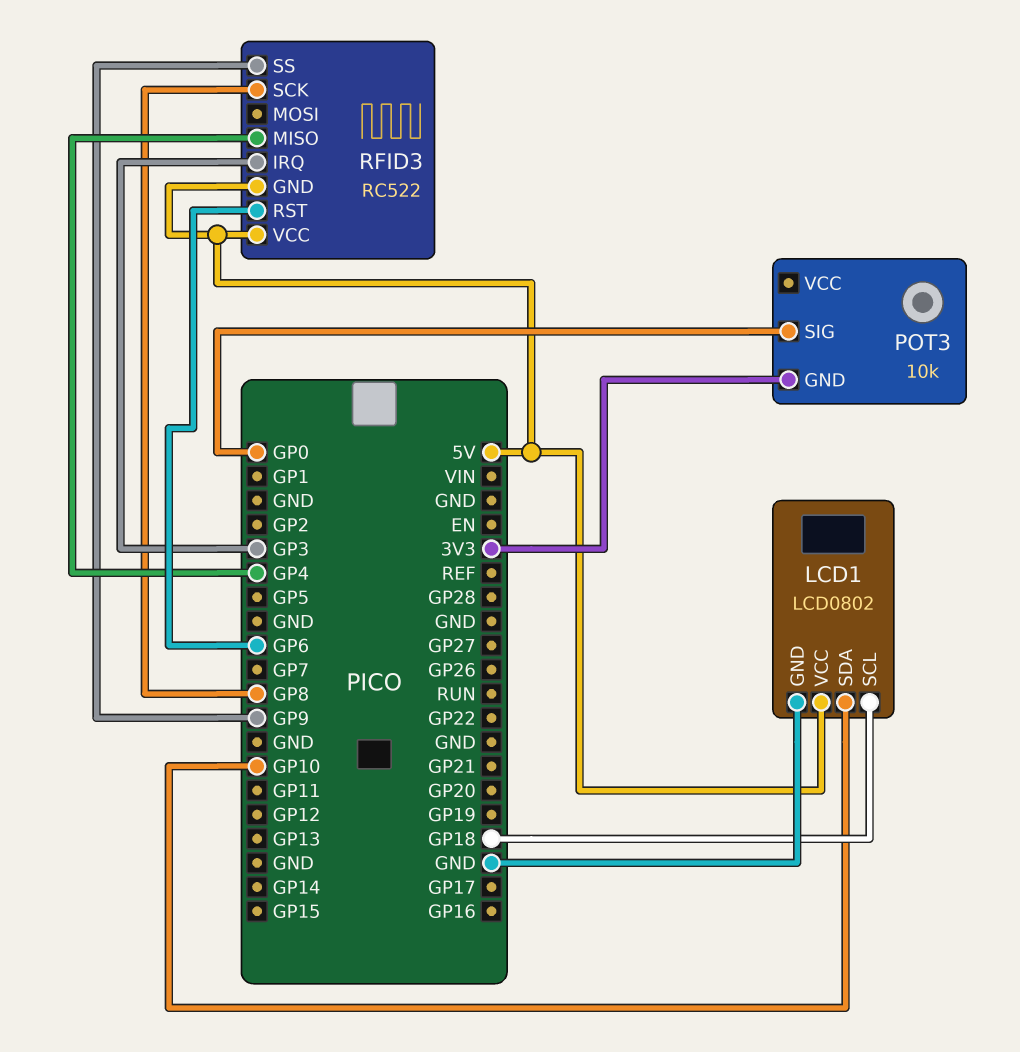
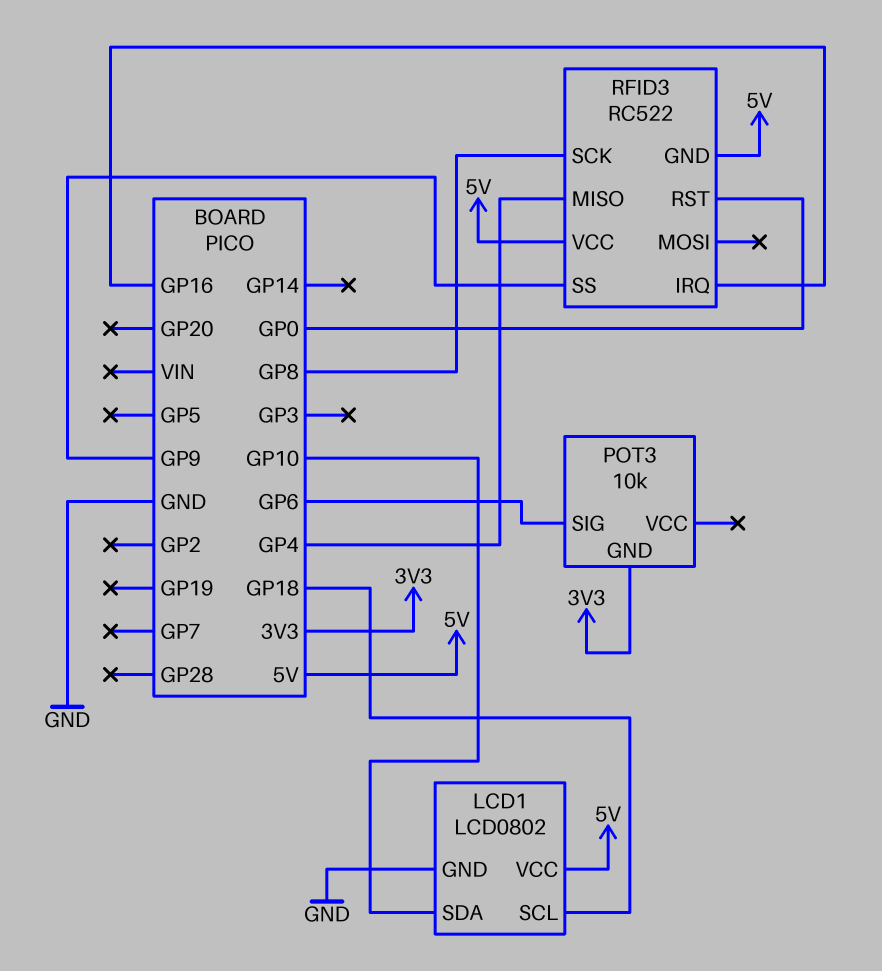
POT3 pin SIG: GP0 -> GP6
RFID3 pin IRQ: GP3 -> GP16
RFID3 pin RST: GP6 -> GP0

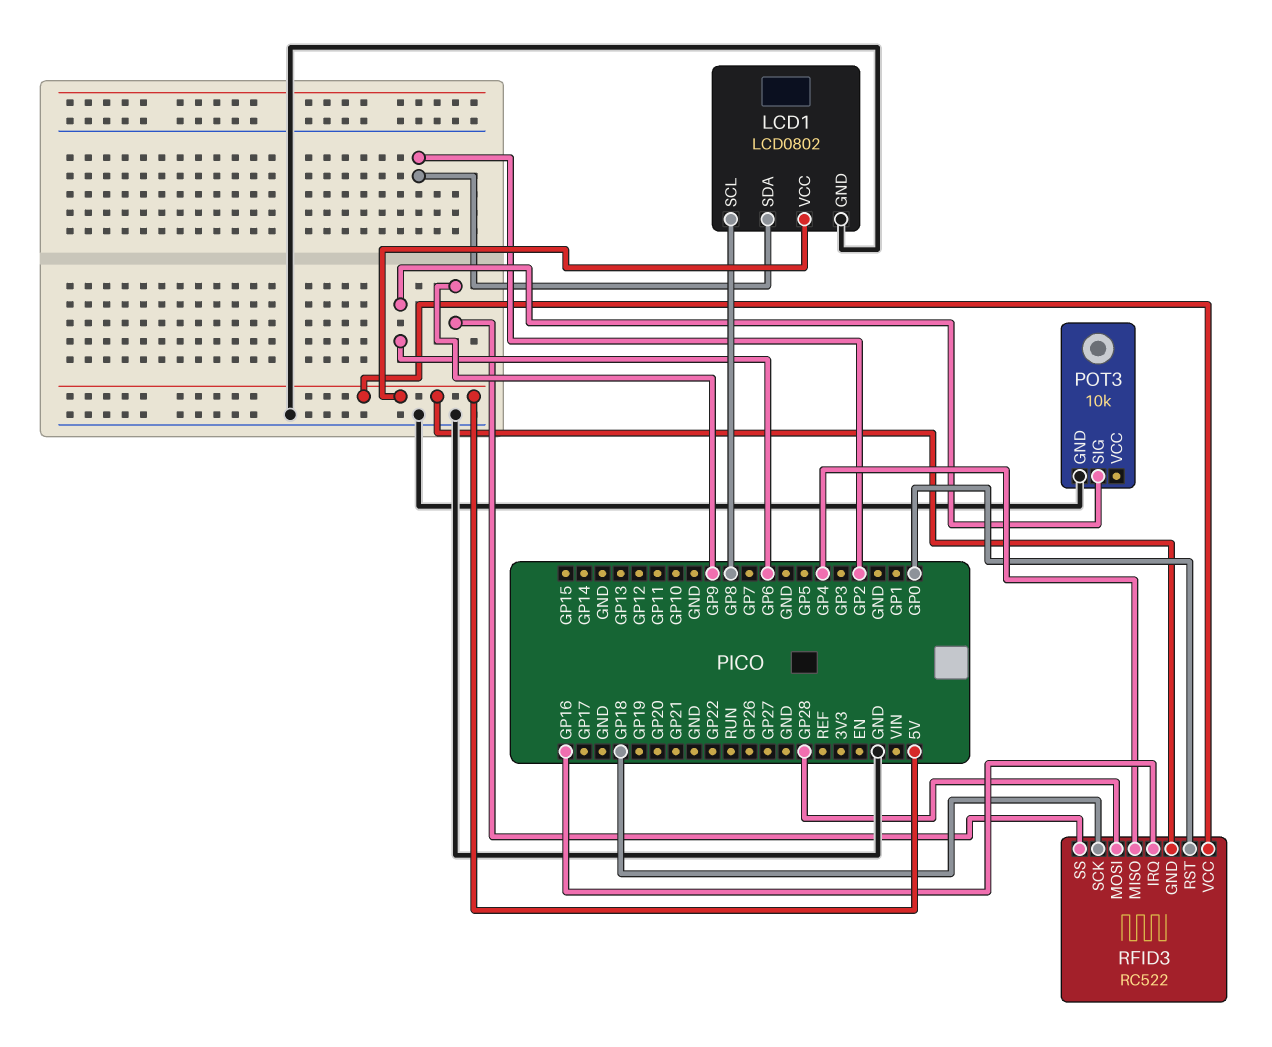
LCD1 pin SCL: GP18 -> GP8
LCD1 pin SDA: GP10 -> GP2
POT3 pin GND: 3V3 -> GND
RFID3 pin MOSI: none -> GP28
RFID3 pin SCK: GP8 -> GP18

